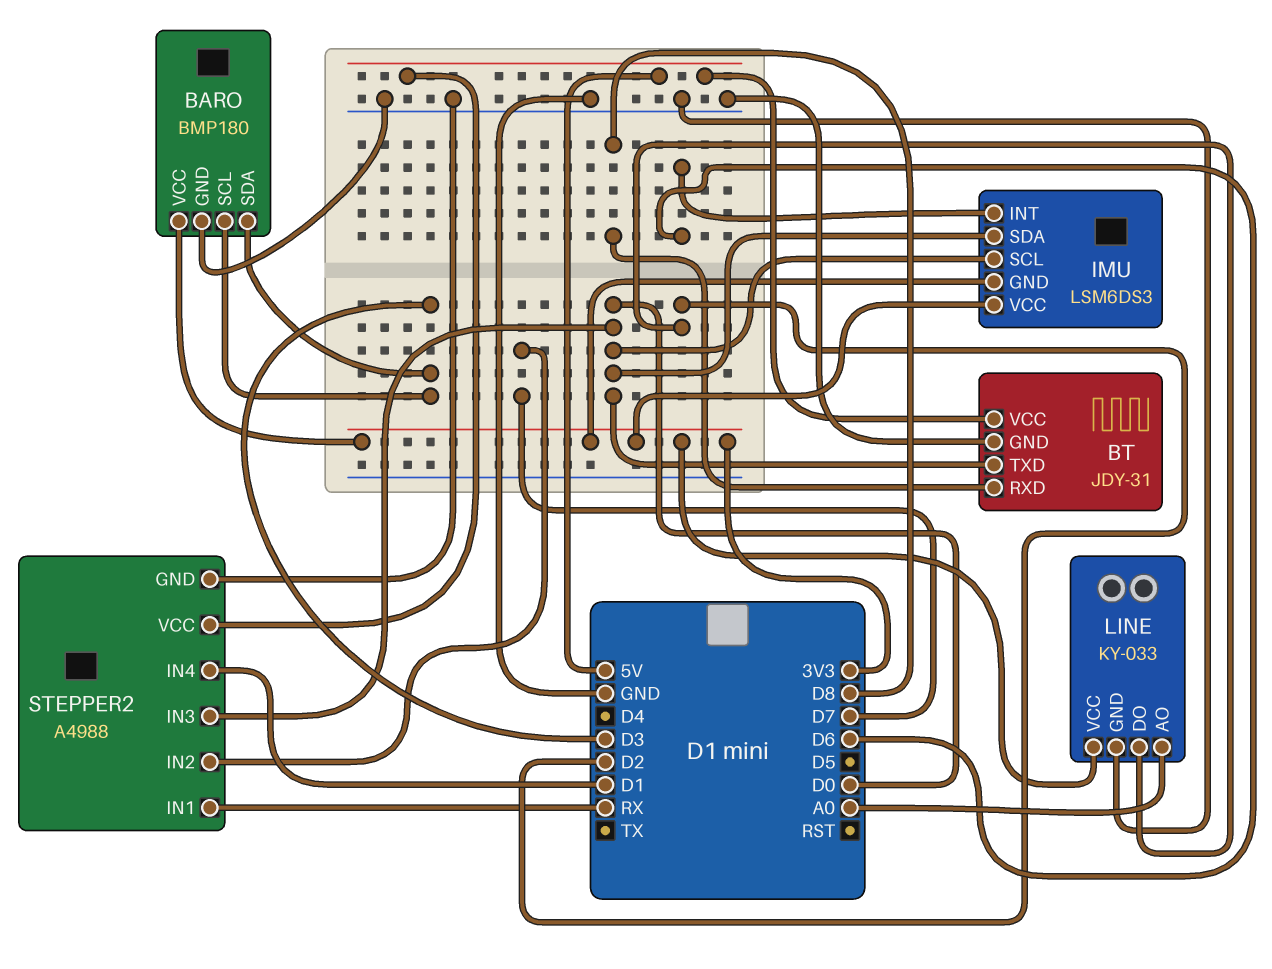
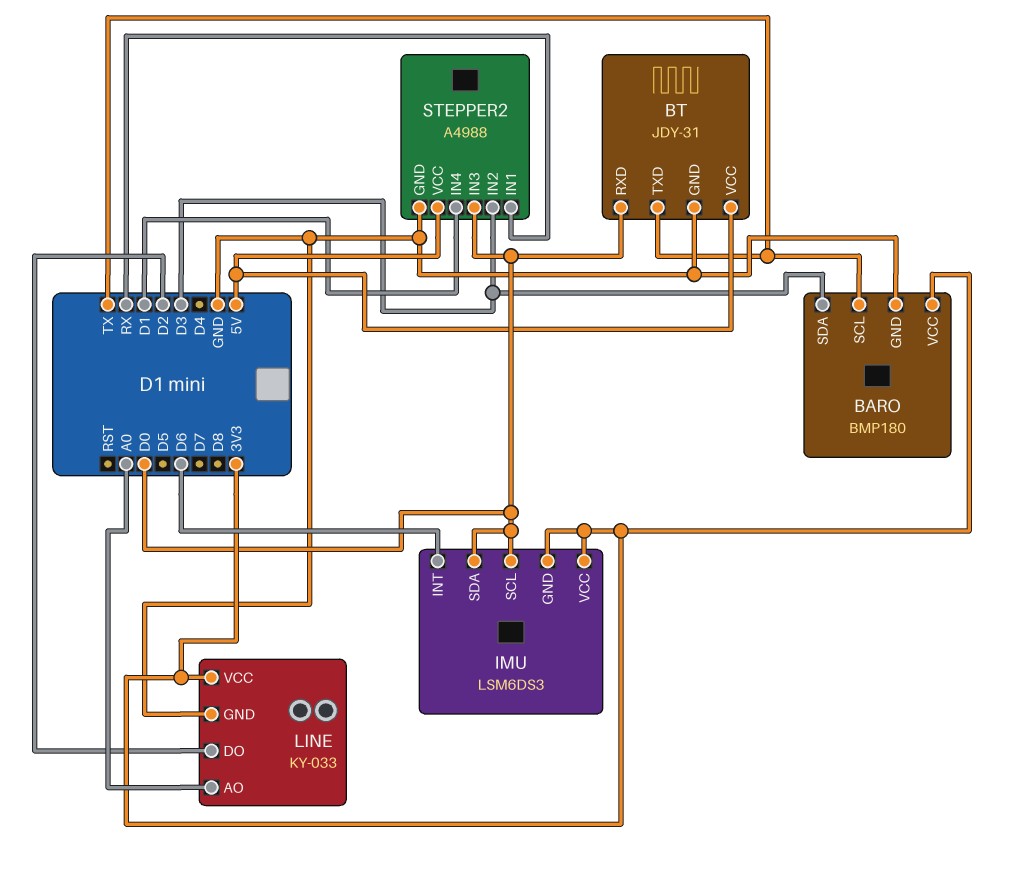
BARO pin SCL: D3 -> TX
BT pin RXD: D8 -> D0
BT pin TXD: D0 -> TX
STEPPER2 pin IN2: D7 -> D3

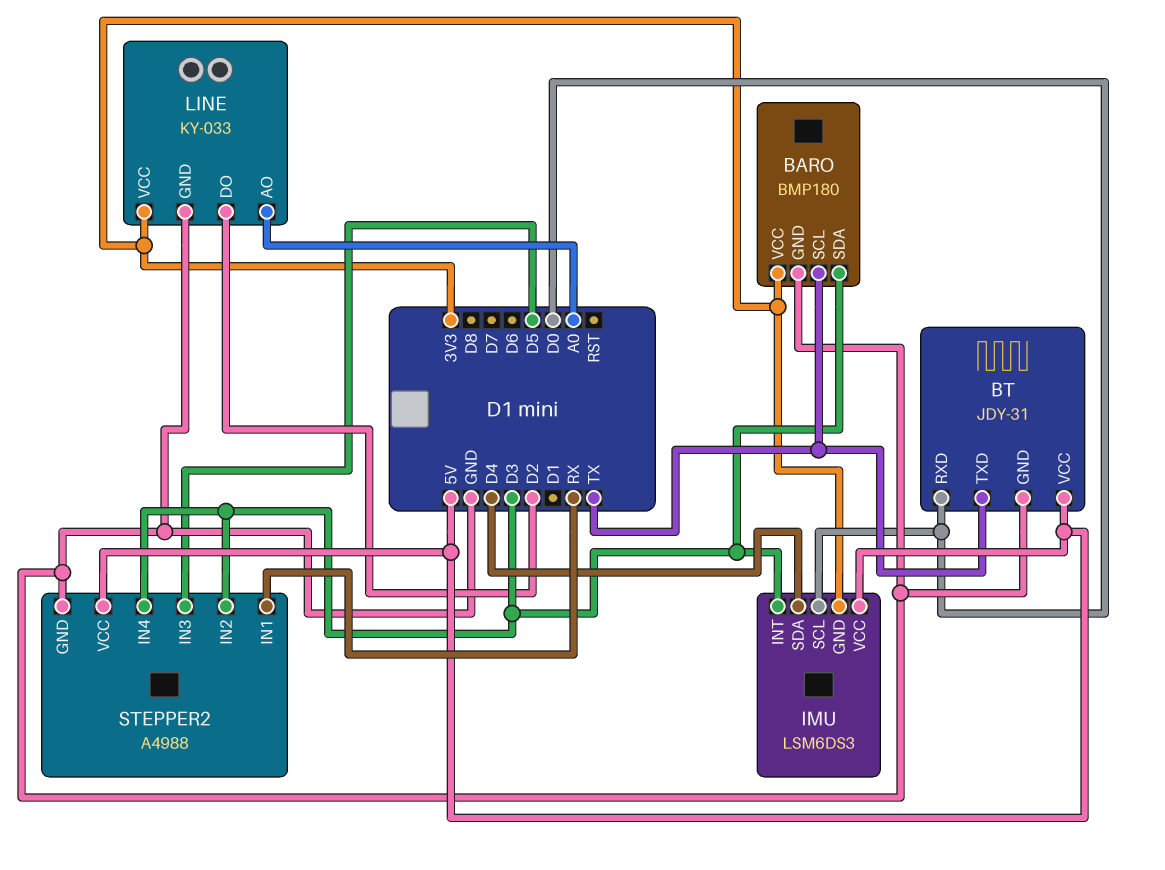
IMU pin INT: D6 -> D3
IMU pin SDA: D0 -> D4
IMU pin VCC: 3V3 -> 5V
STEPPER2 pin IN3: D0 -> D5
STEPPER2 pin IN4: D1 -> D3

